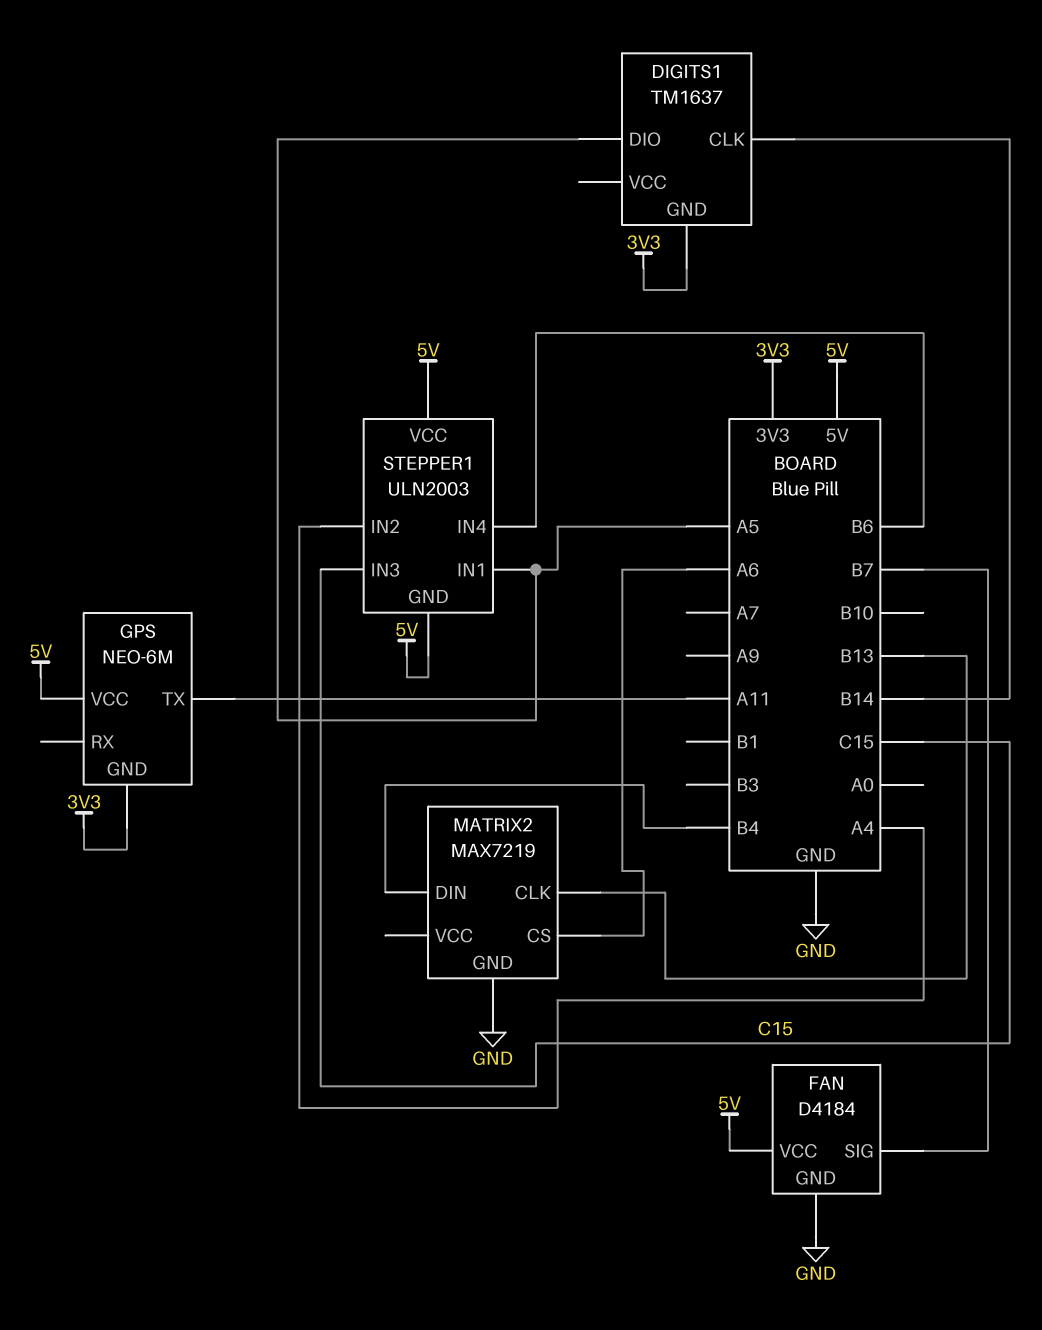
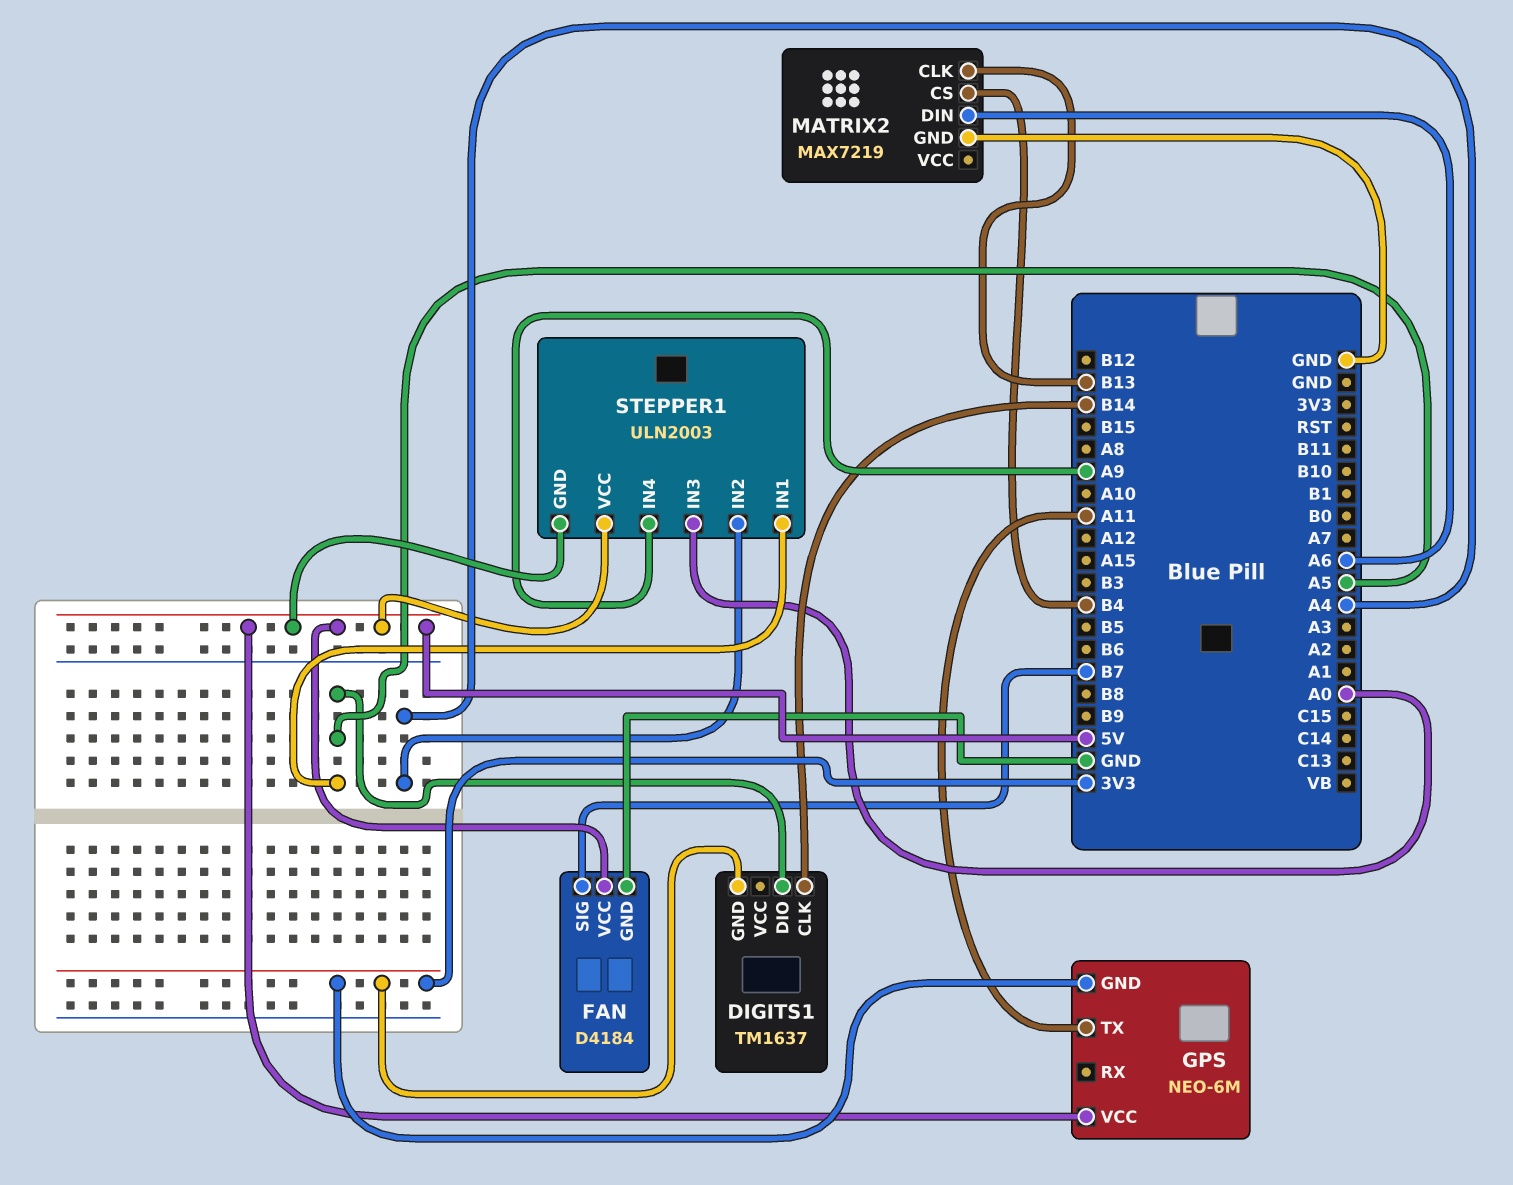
MATRIX2 pin CS: A6 -> B4
MATRIX2 pin DIN: B4 -> A6
STEPPER1 pin IN3: C15 -> A0
STEPPER1 pin IN4: B6 -> A9

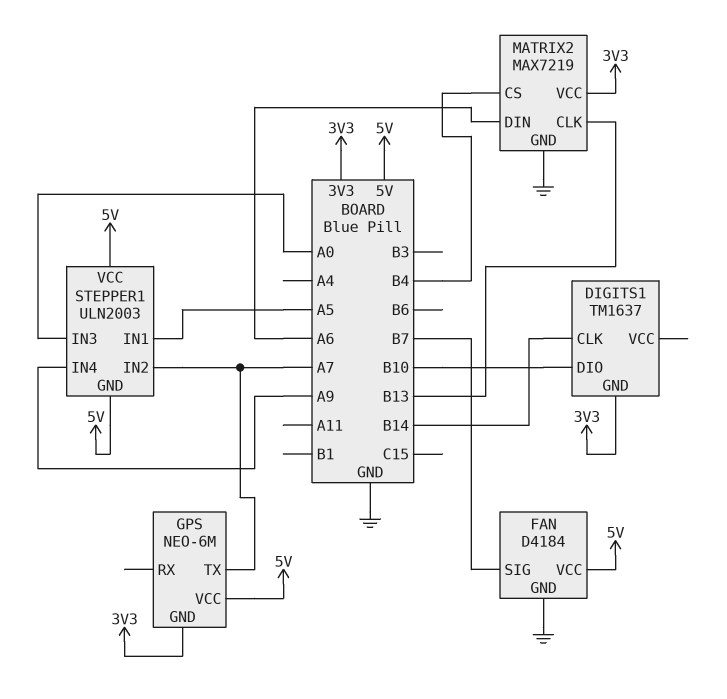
DIGITS1 pin DIO: A5 -> B10
GPS pin TX: A11 -> A7
MATRIX2 pin VCC: none -> 3V3
STEPPER1 pin IN2: A4 -> A7

